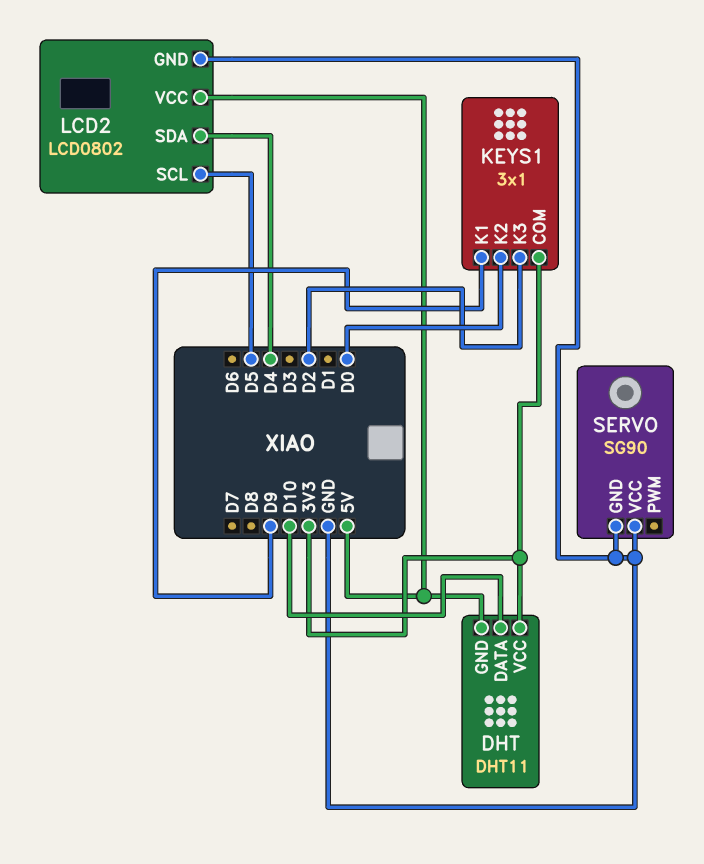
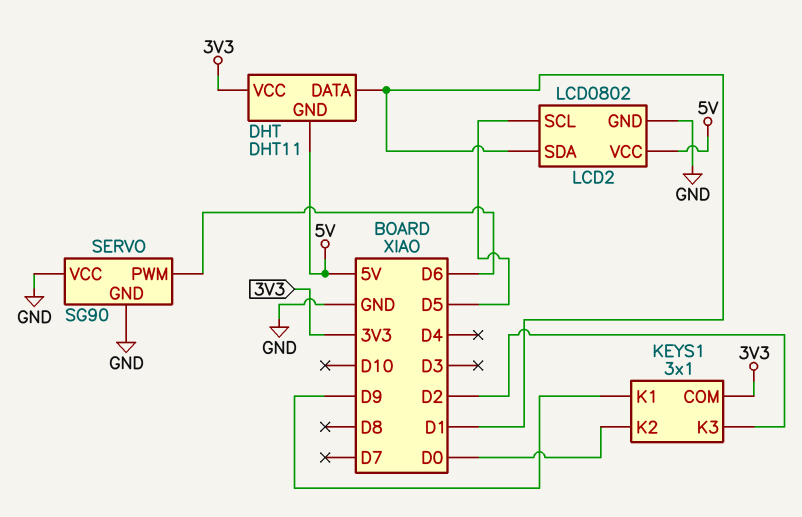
DHT pin DATA: D10 -> D1
LCD2 pin SDA: D4 -> D1
SERVO pin PWM: none -> D6

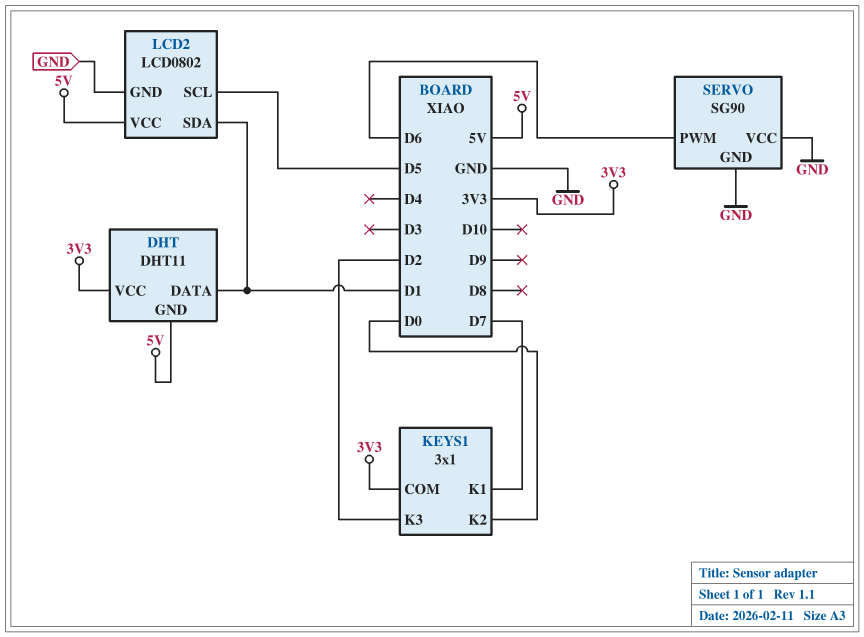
KEYS1 pin K1: D9 -> D7

